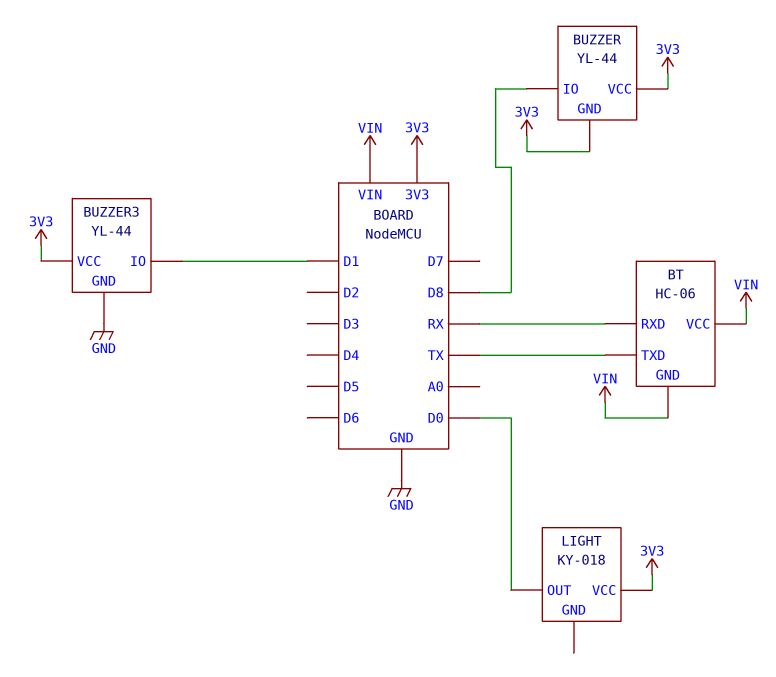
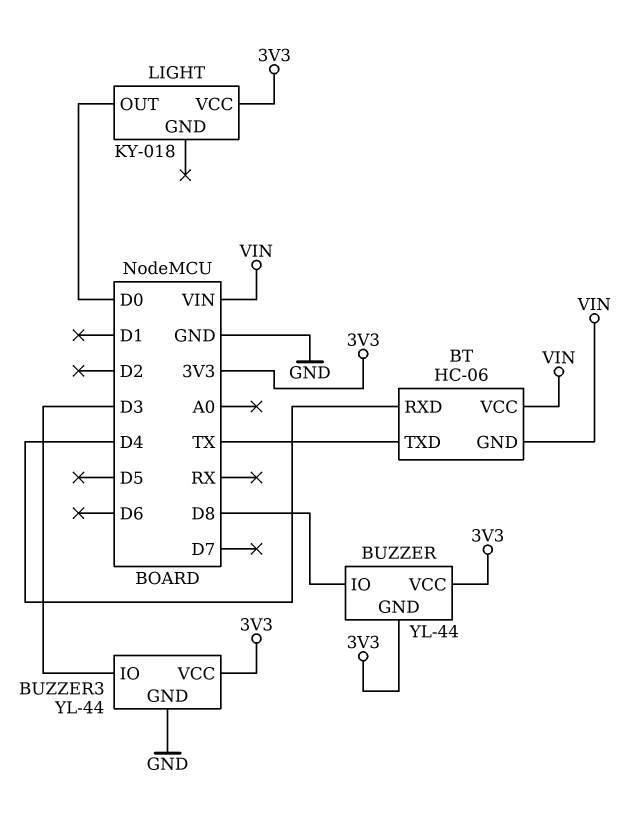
BT pin RXD: RX -> D4
BUZZER3 pin IO: D1 -> D3

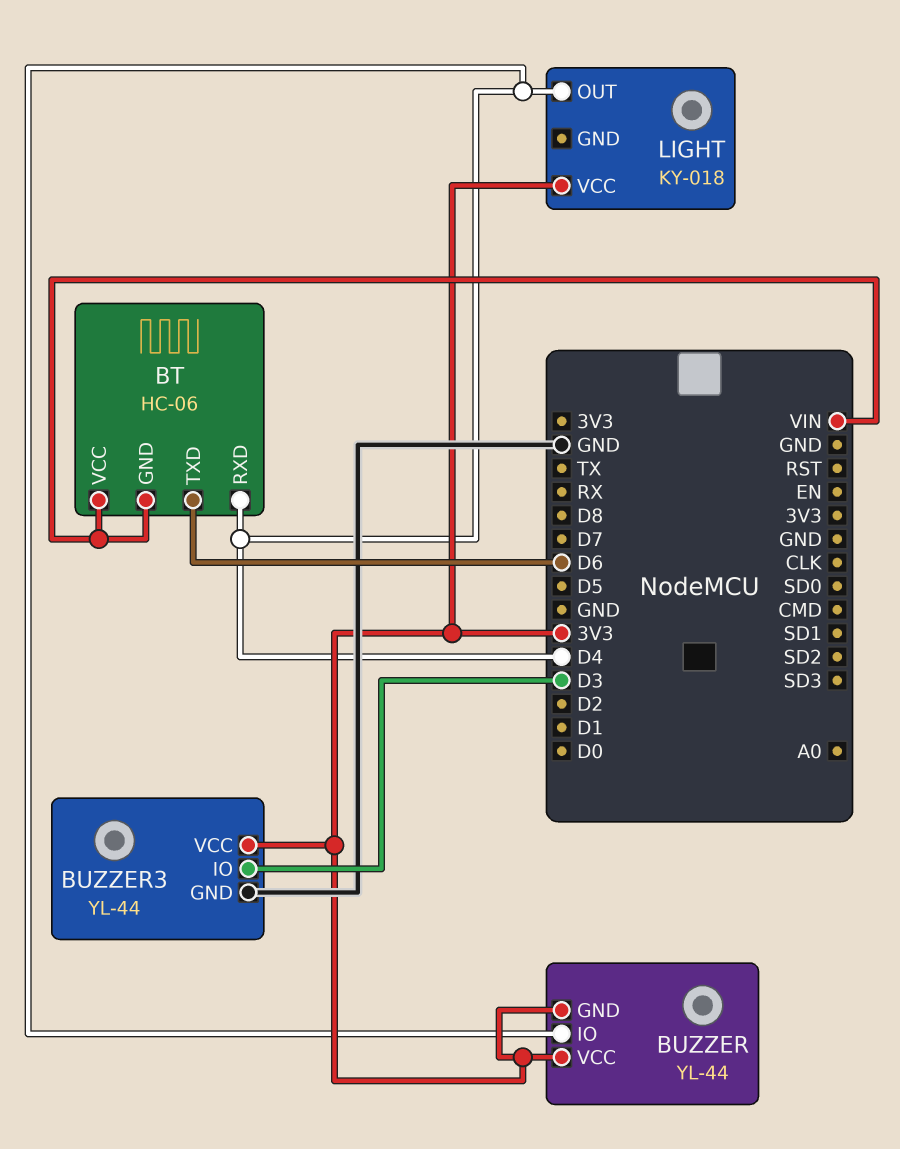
BT pin TXD: TX -> D6
BUZZER pin IO: D8 -> D4
LIGHT pin OUT: D0 -> D4

